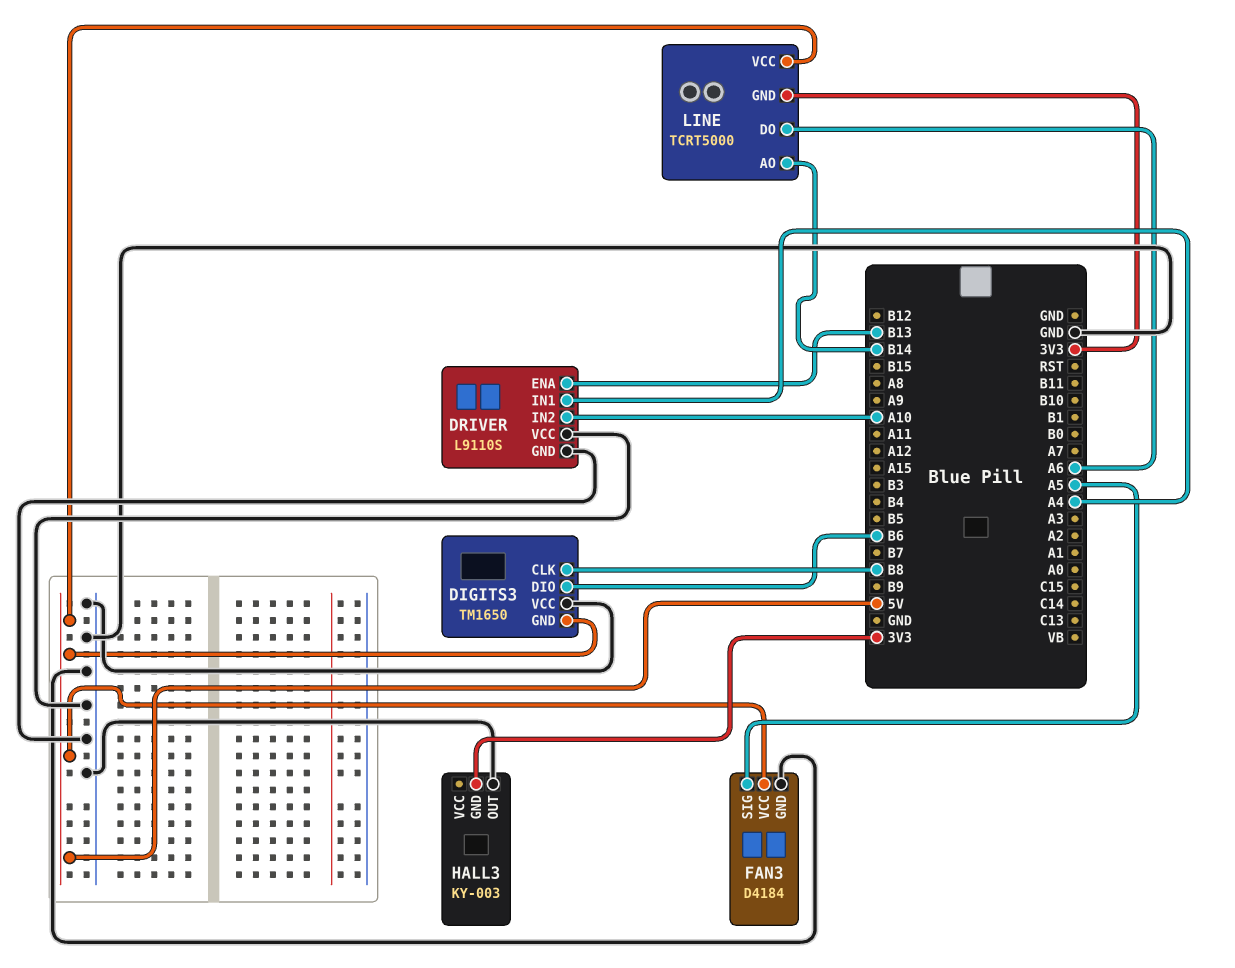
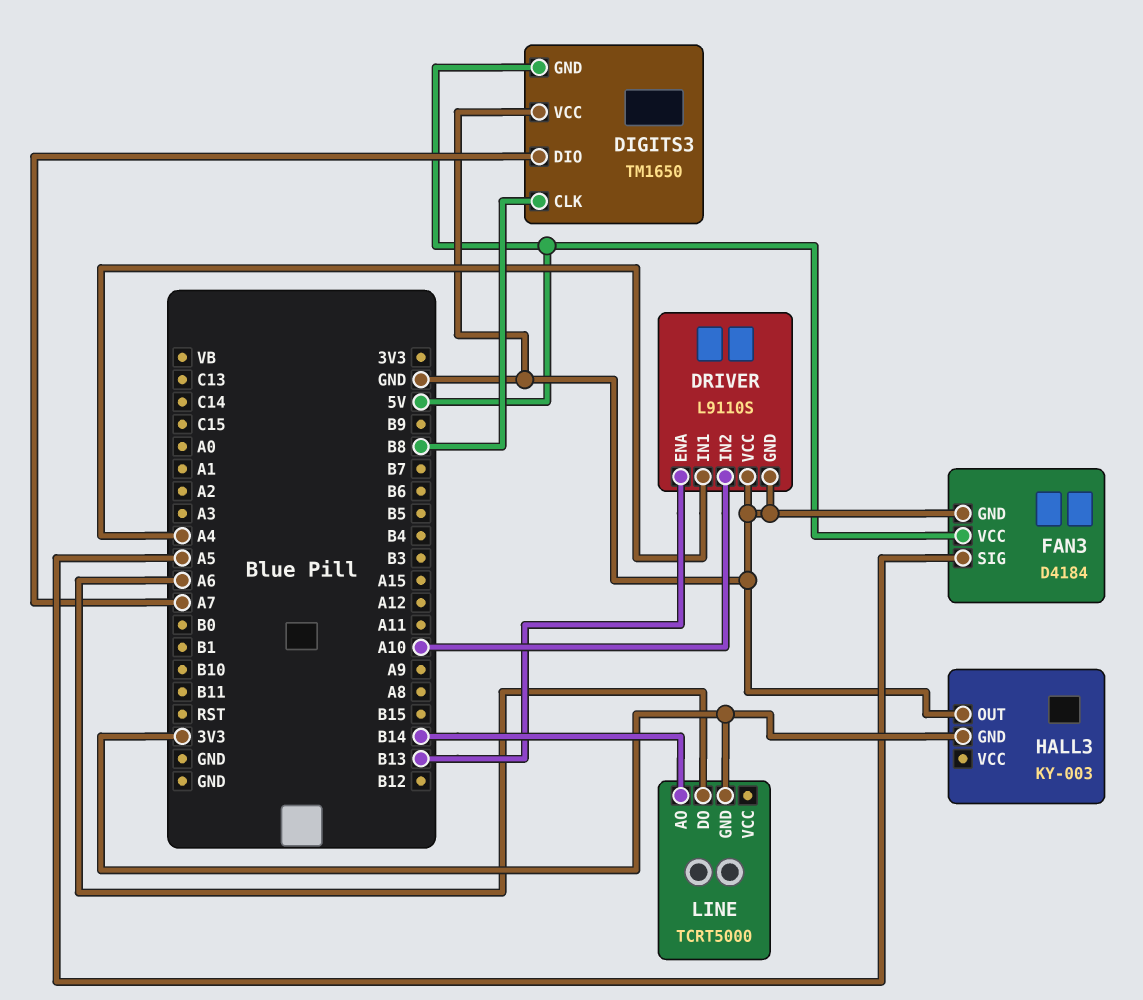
DIGITS3 pin DIO: B6 -> A7
LINE pin VCC: 5V -> none

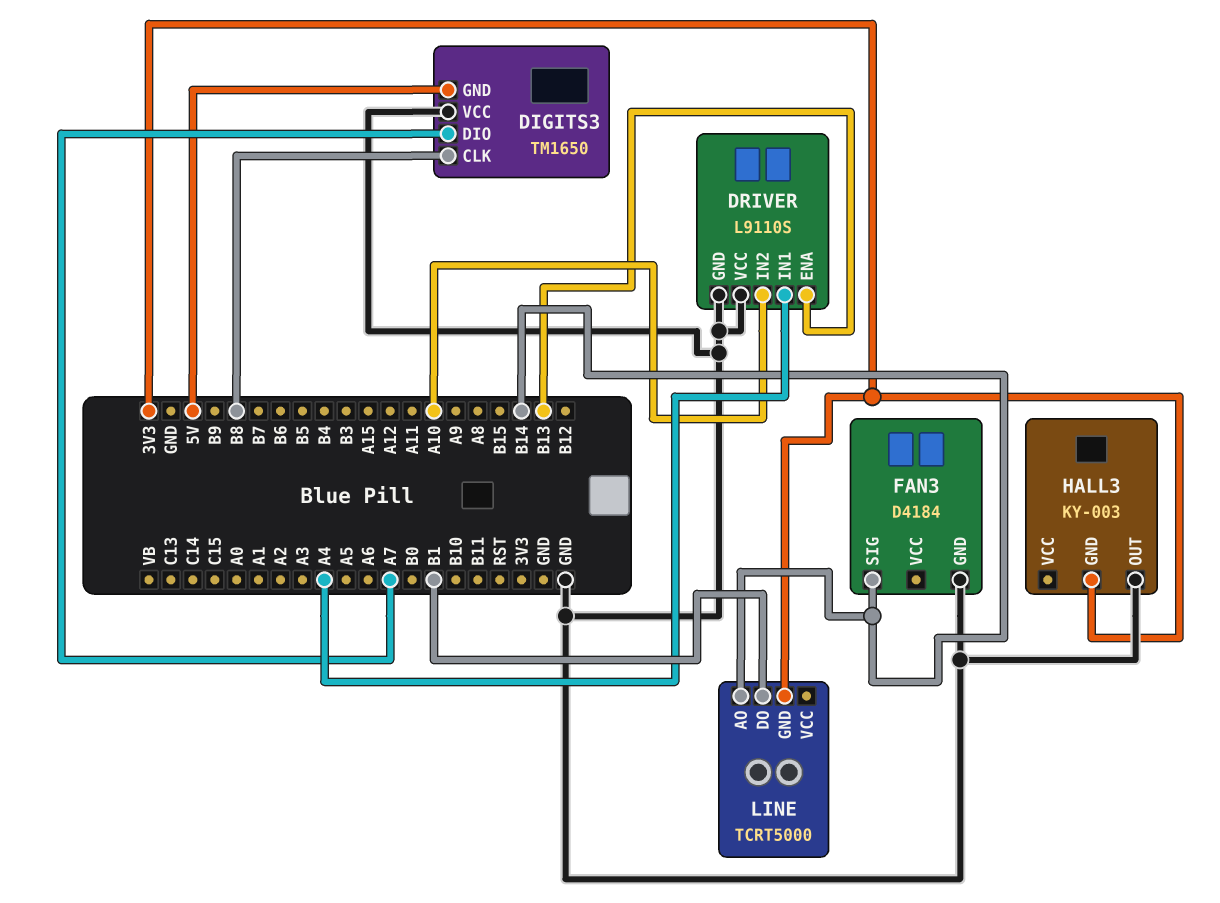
FAN3 pin SIG: A5 -> B14
FAN3 pin VCC: 5V -> none
LINE pin DO: A6 -> B1

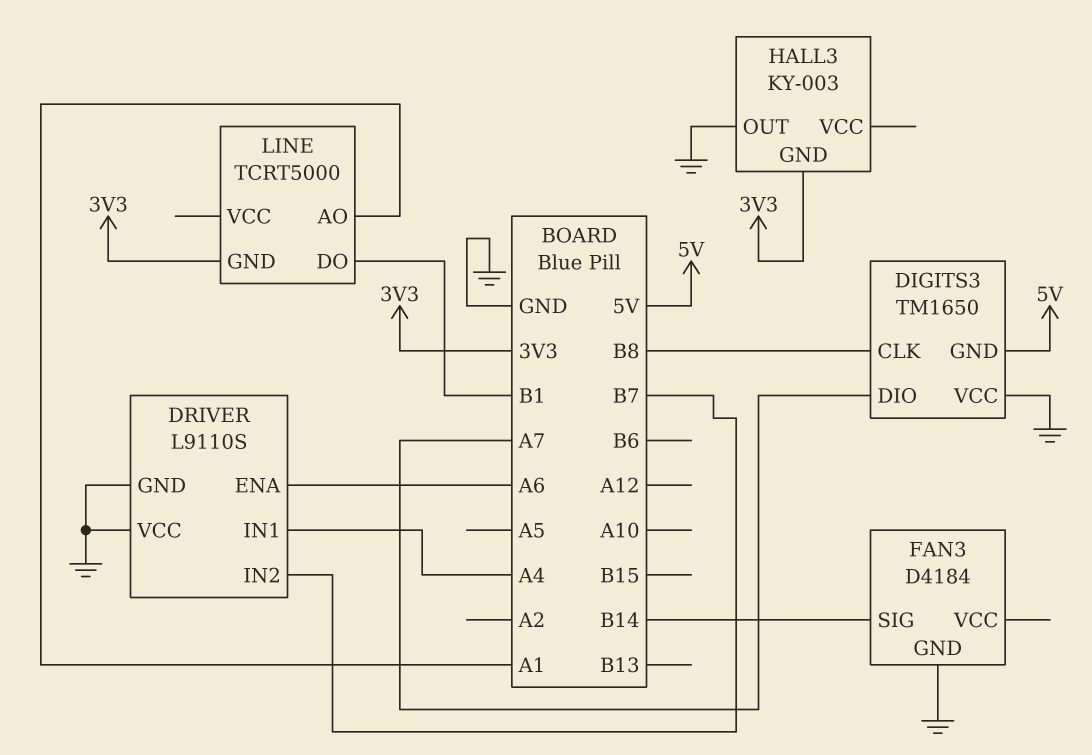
DRIVER pin ENA: B13 -> A6
DRIVER pin IN2: A10 -> B7
LINE pin AO: B14 -> A1

